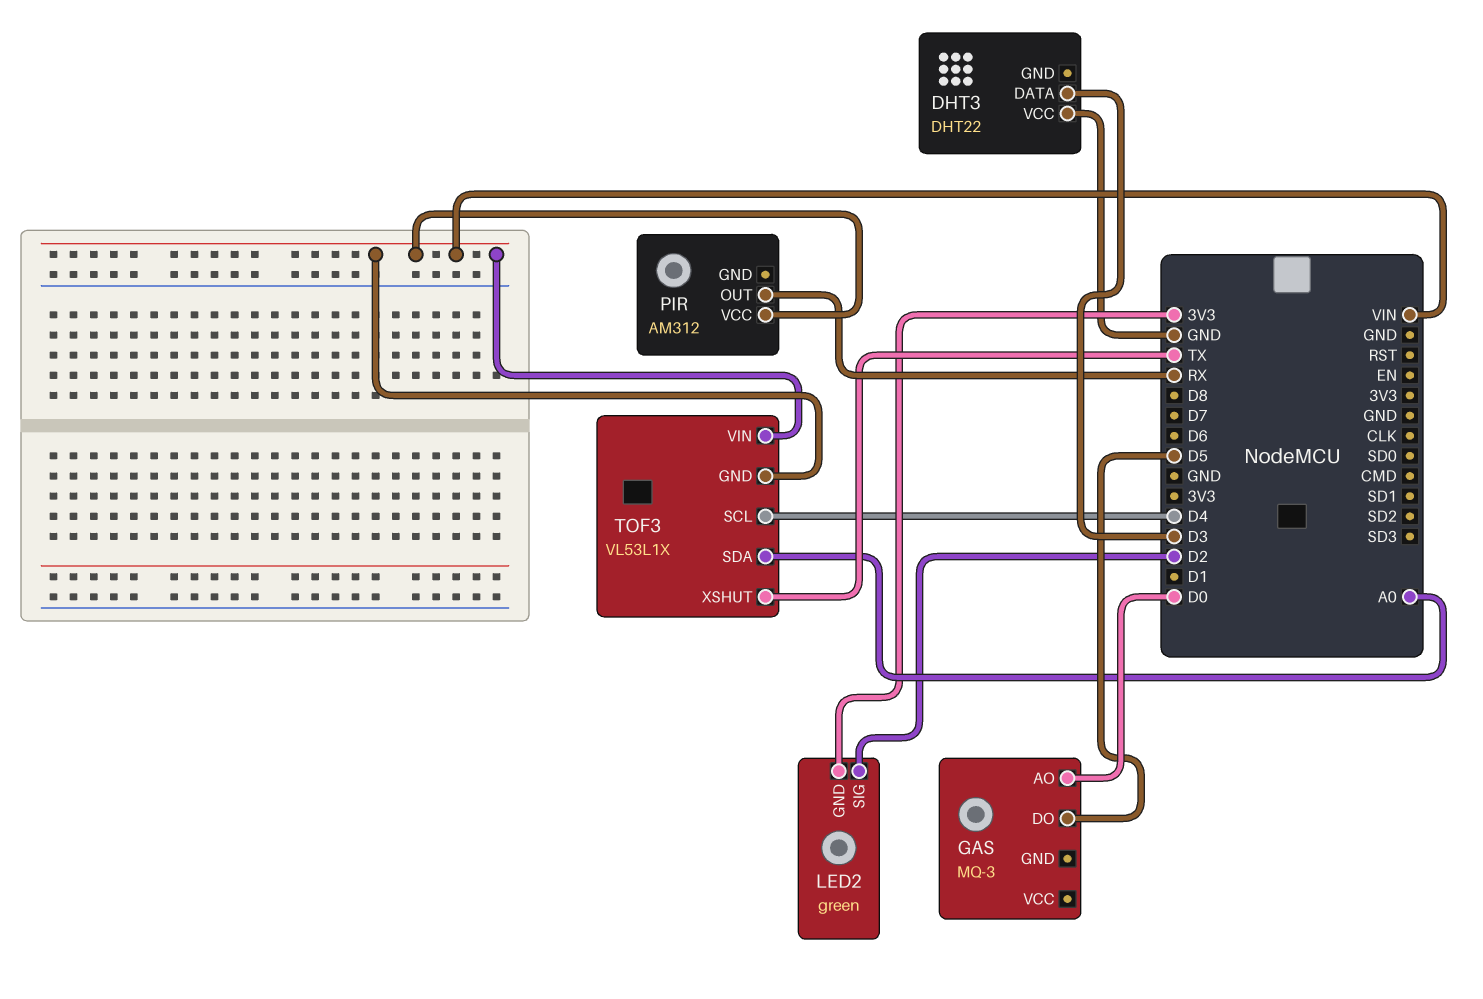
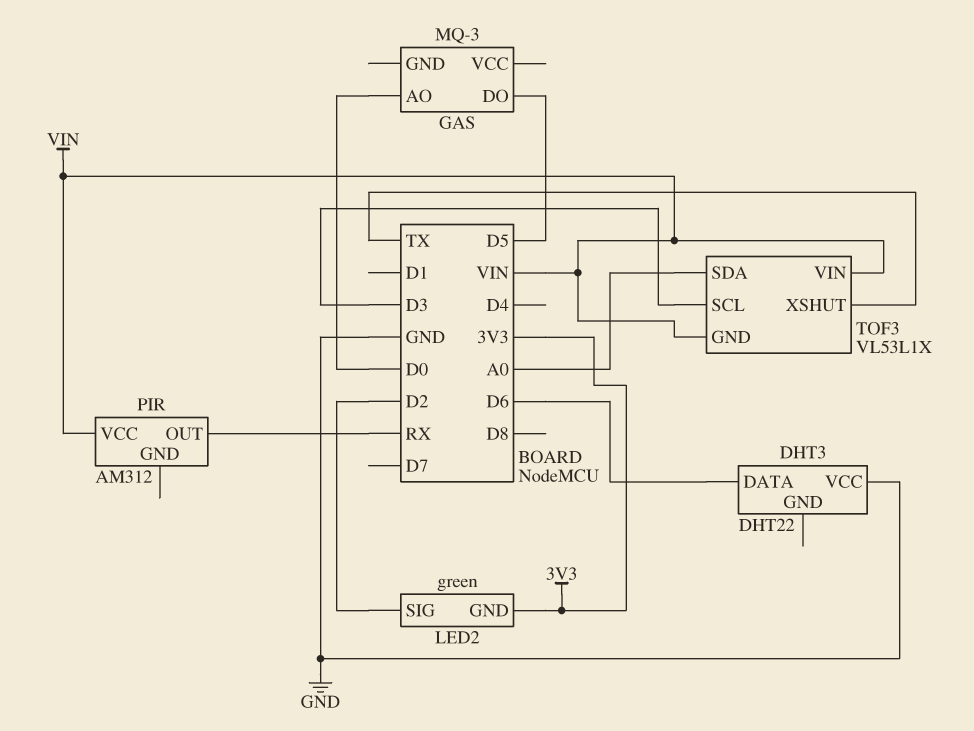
DHT3 pin DATA: D3 -> D6
TOF3 pin SCL: D4 -> D3

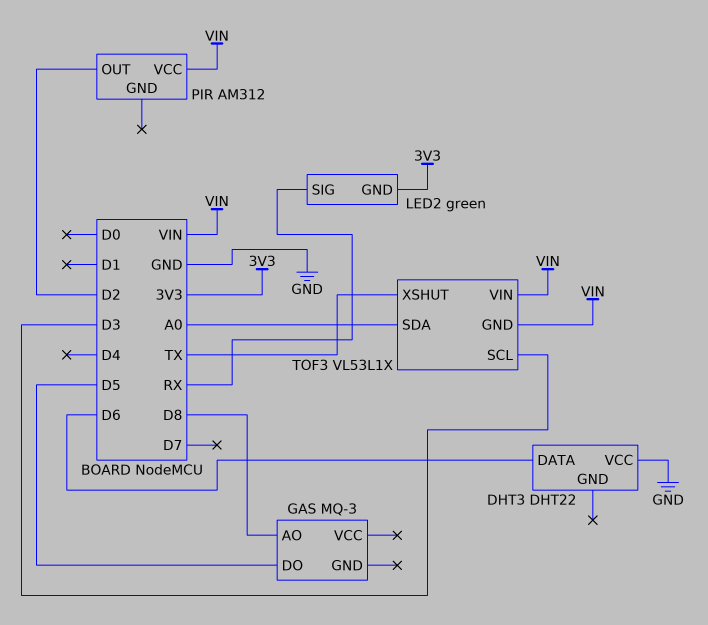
GAS pin AO: D0 -> D8
LED2 pin SIG: D2 -> RX
PIR pin OUT: RX -> D2

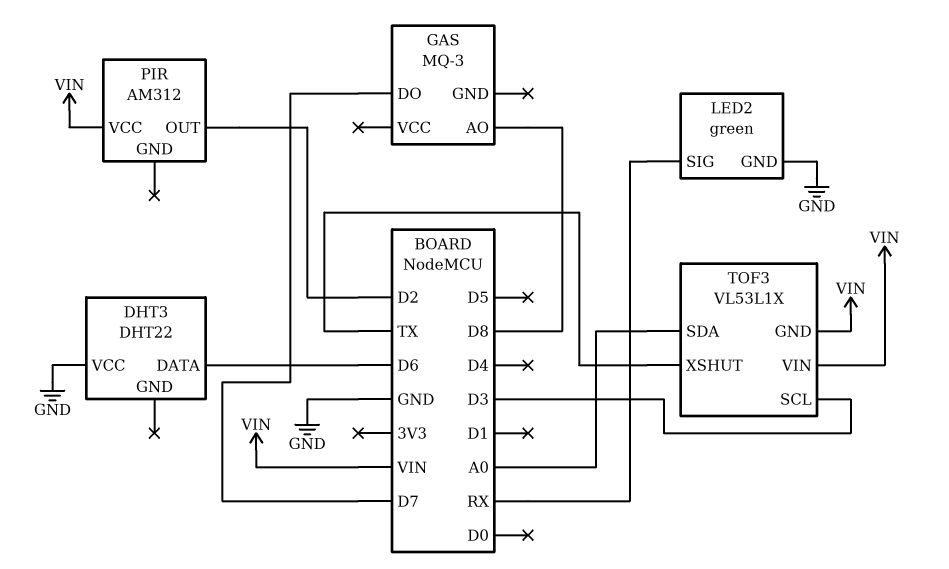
GAS pin DO: D5 -> D7
LED2 pin GND: 3V3 -> GND

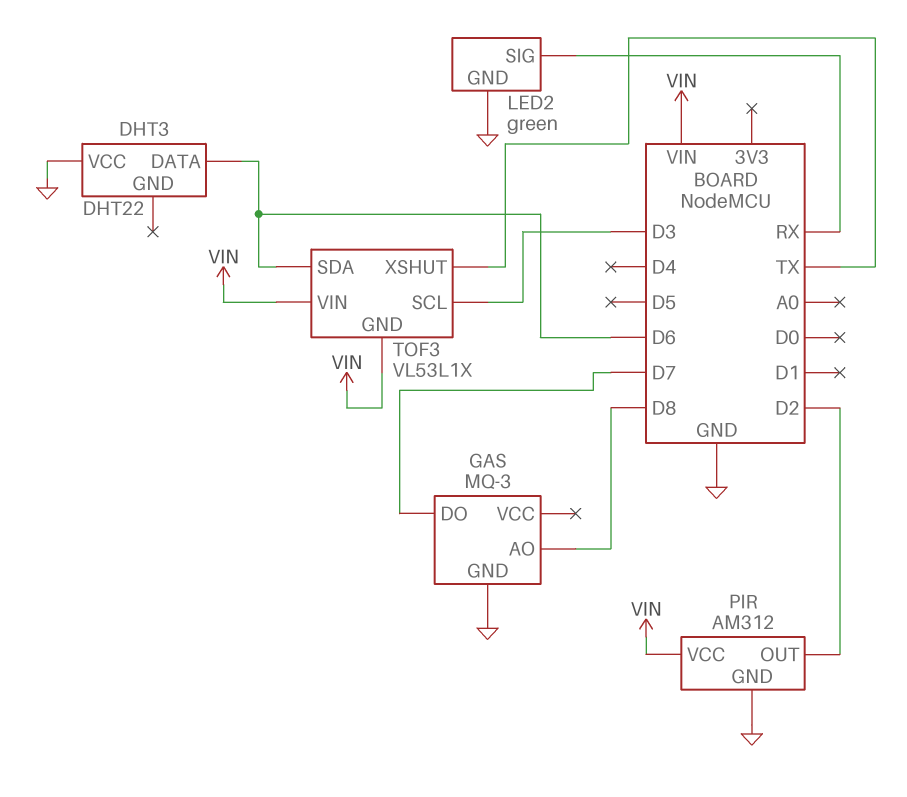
GAS pin GND: none -> GND
PIR pin GND: none -> GND
TOF3 pin SDA: A0 -> D6

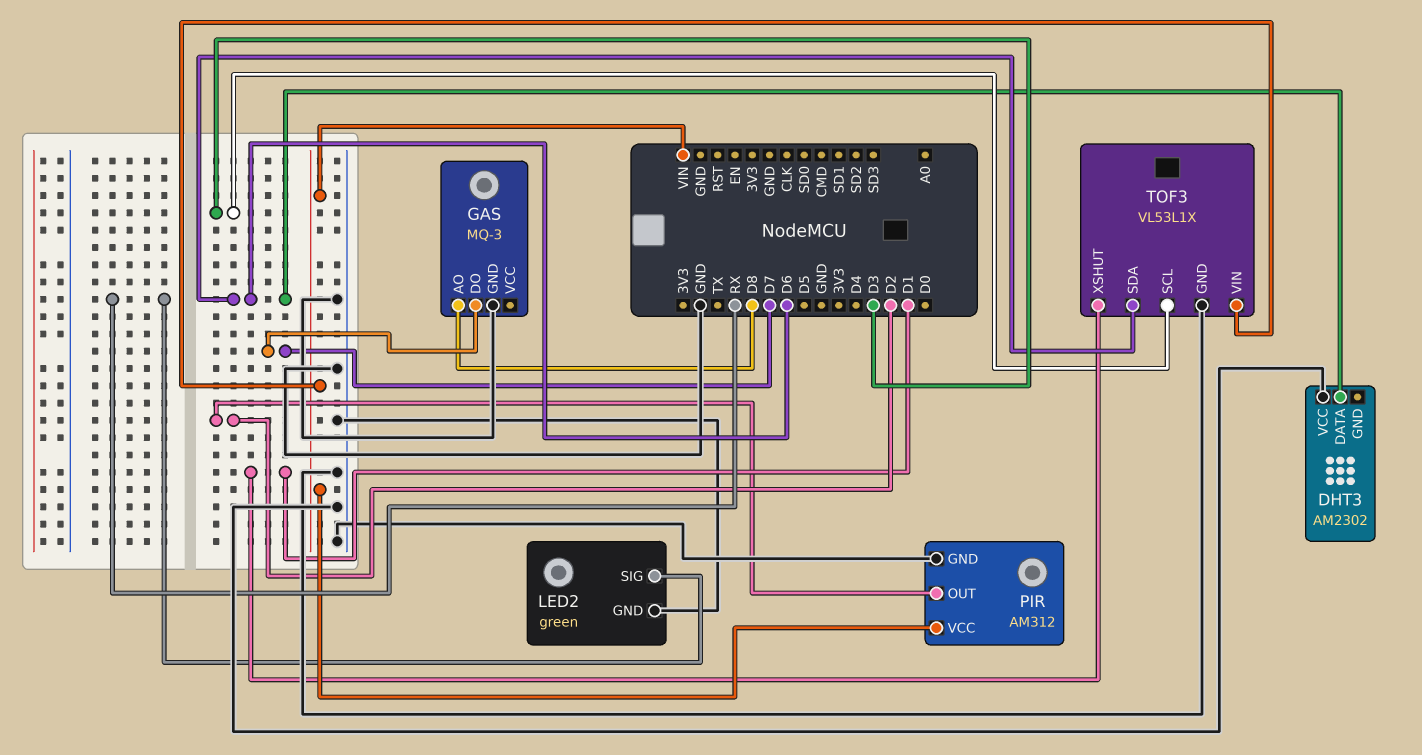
DHT3: DHT22 -> AM2302
TOF3 pin GND: VIN -> GND
TOF3 pin XSHUT: TX -> D1

